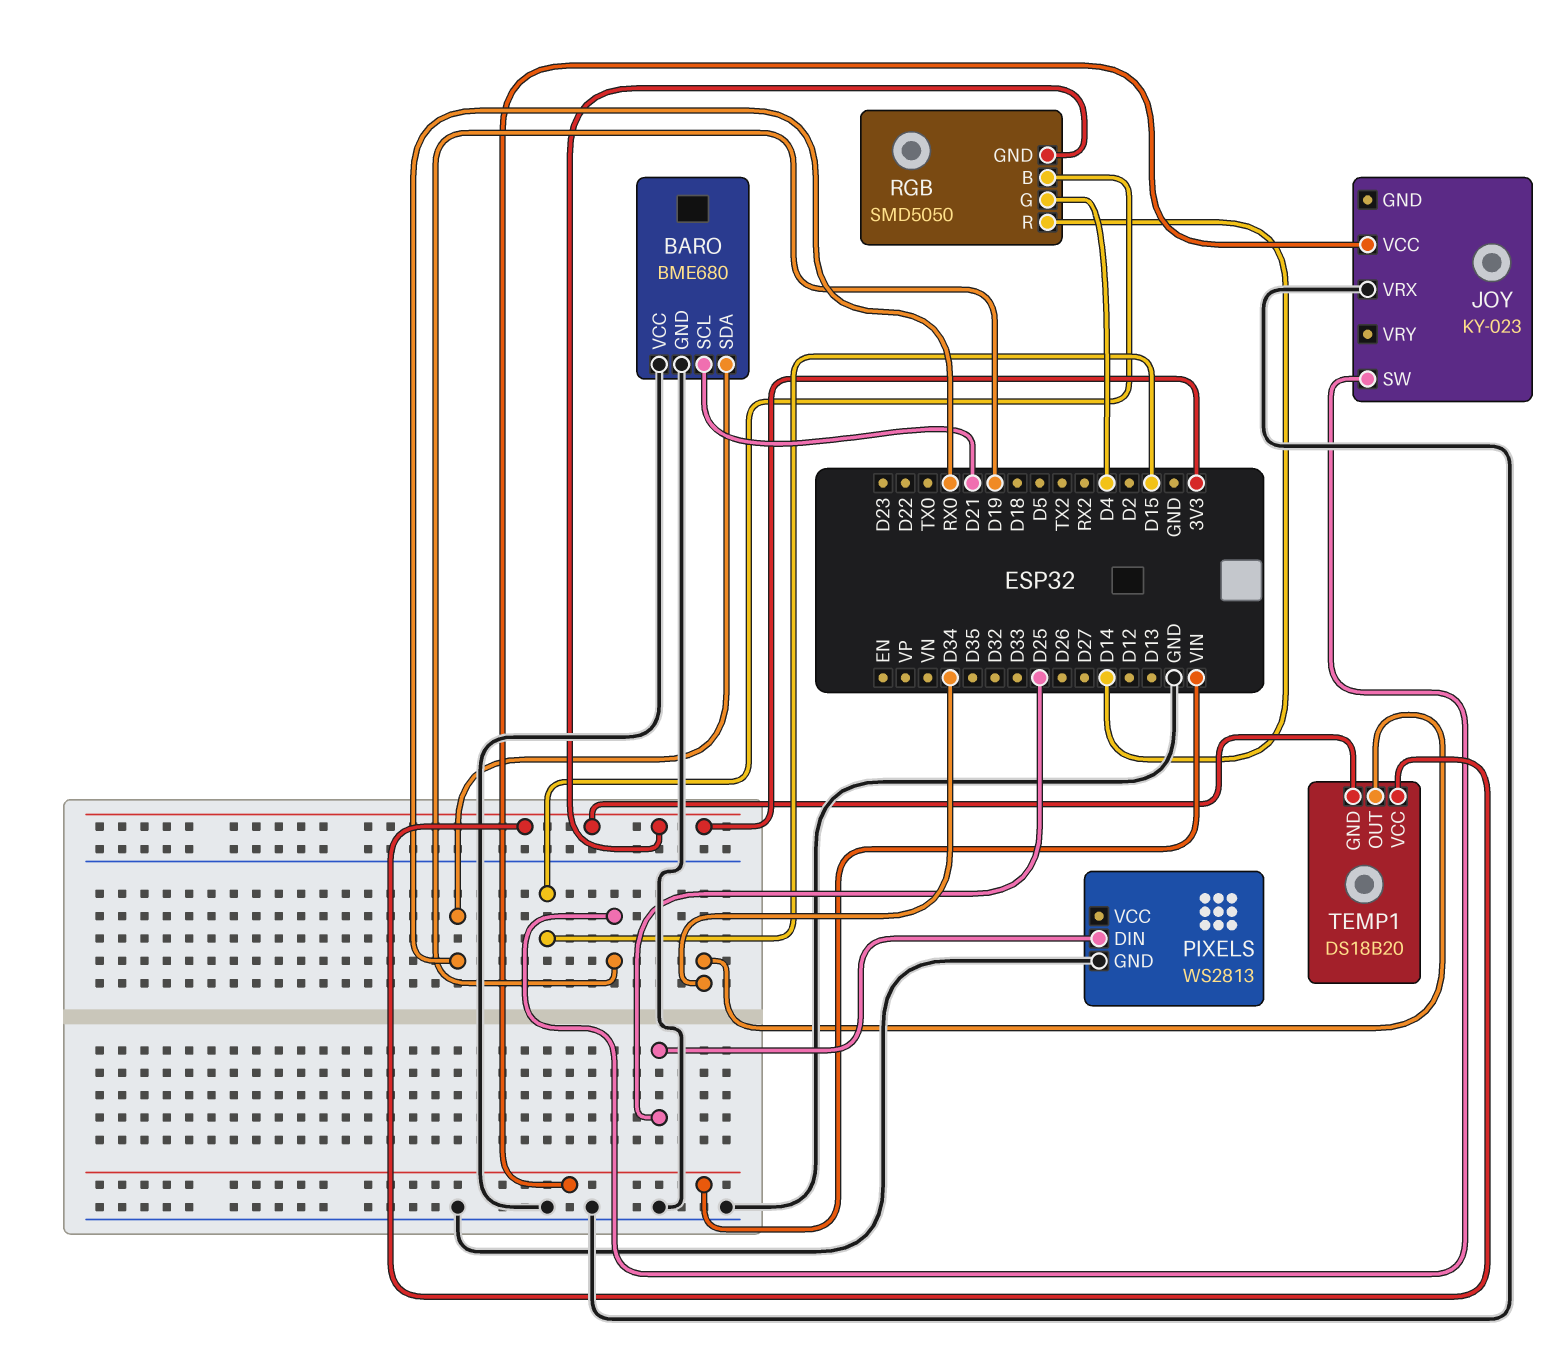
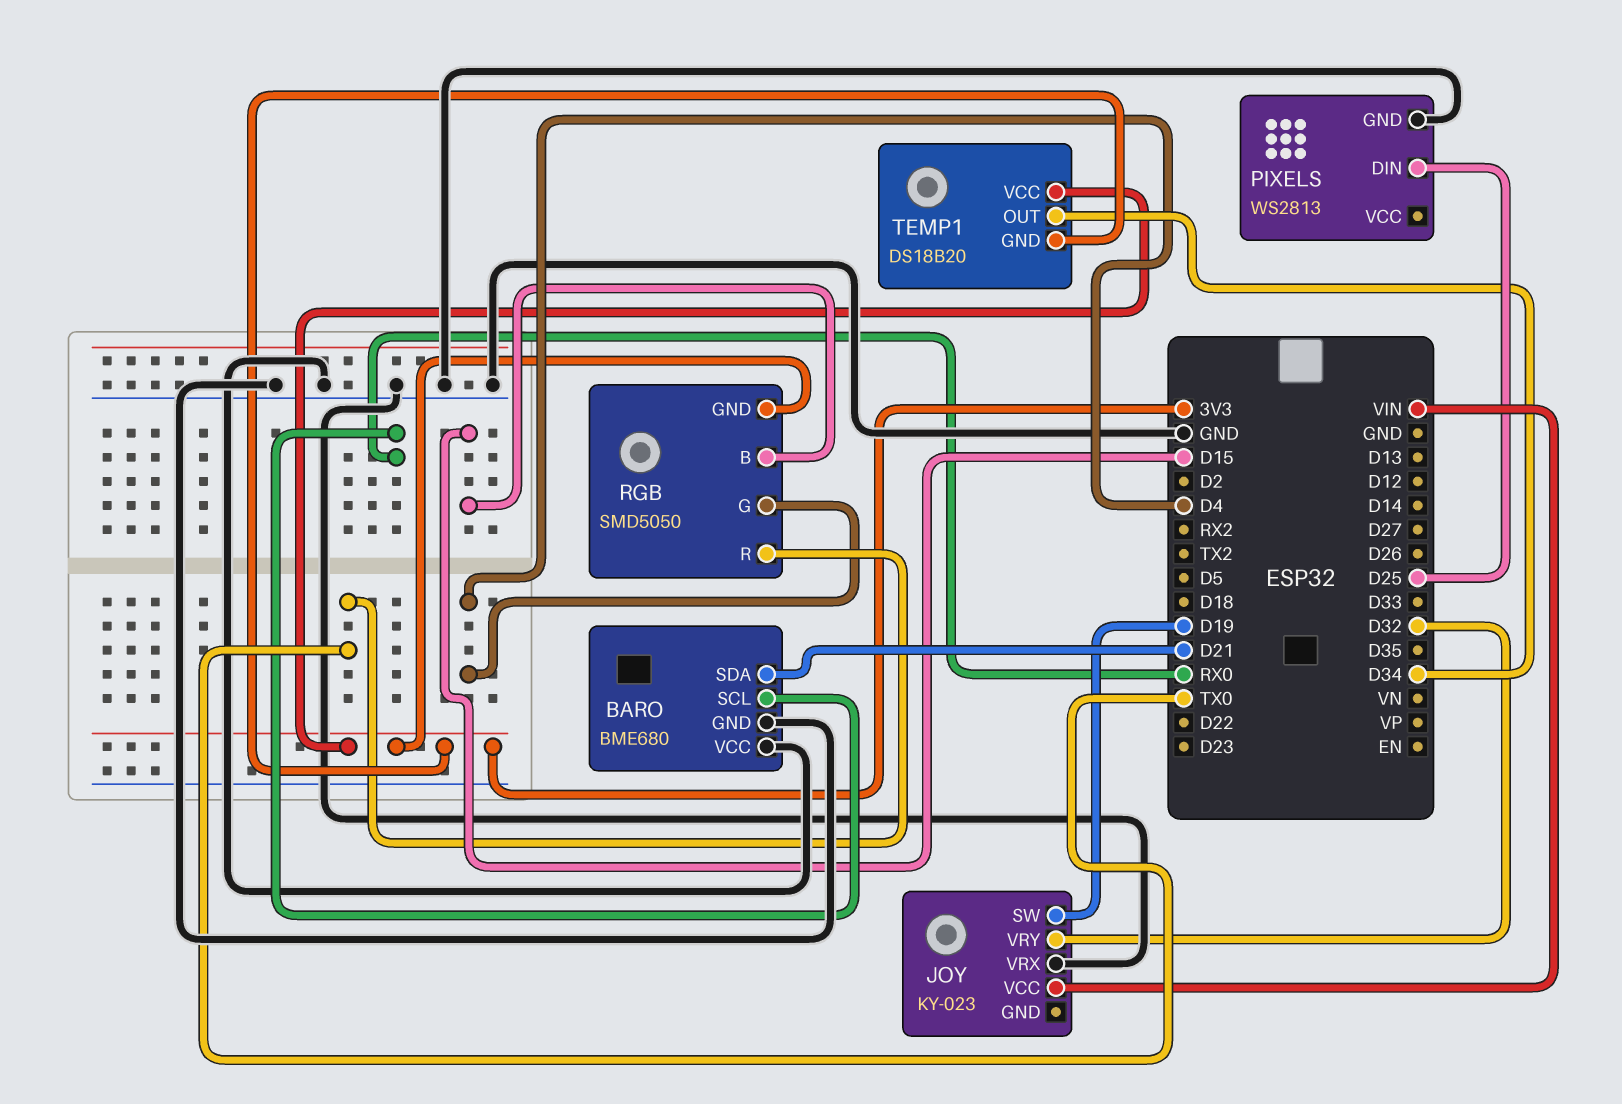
BARO pin SCL: D21 -> RX0
BARO pin SDA: RX0 -> D21
JOY pin VRY: none -> D32
RGB pin R: D14 -> TX0

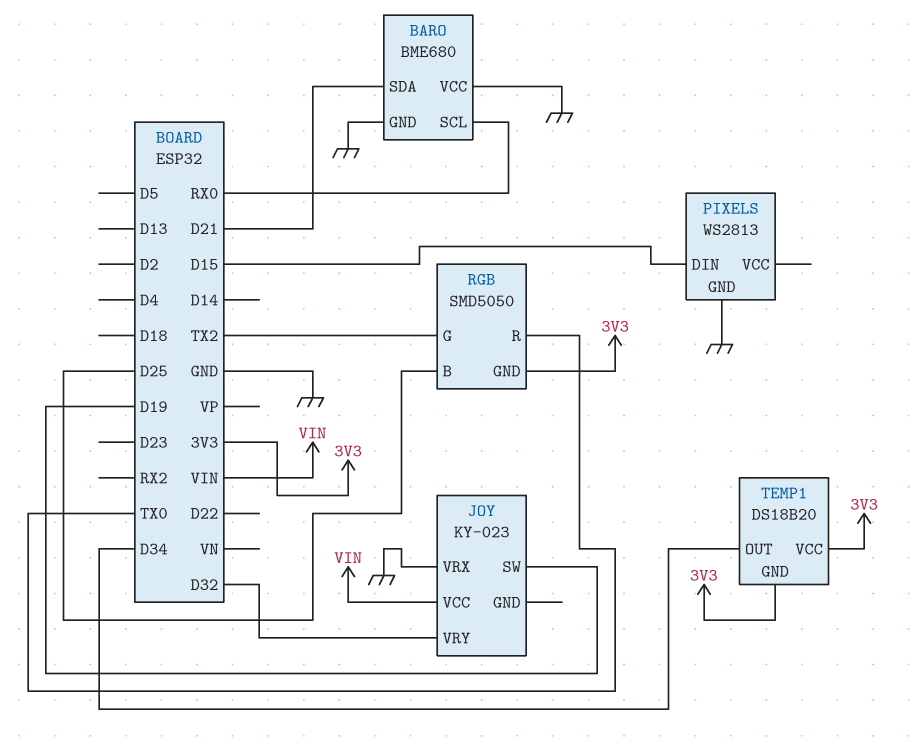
PIXELS pin DIN: D25 -> D15
RGB pin B: D15 -> D25
RGB pin G: D4 -> TX2

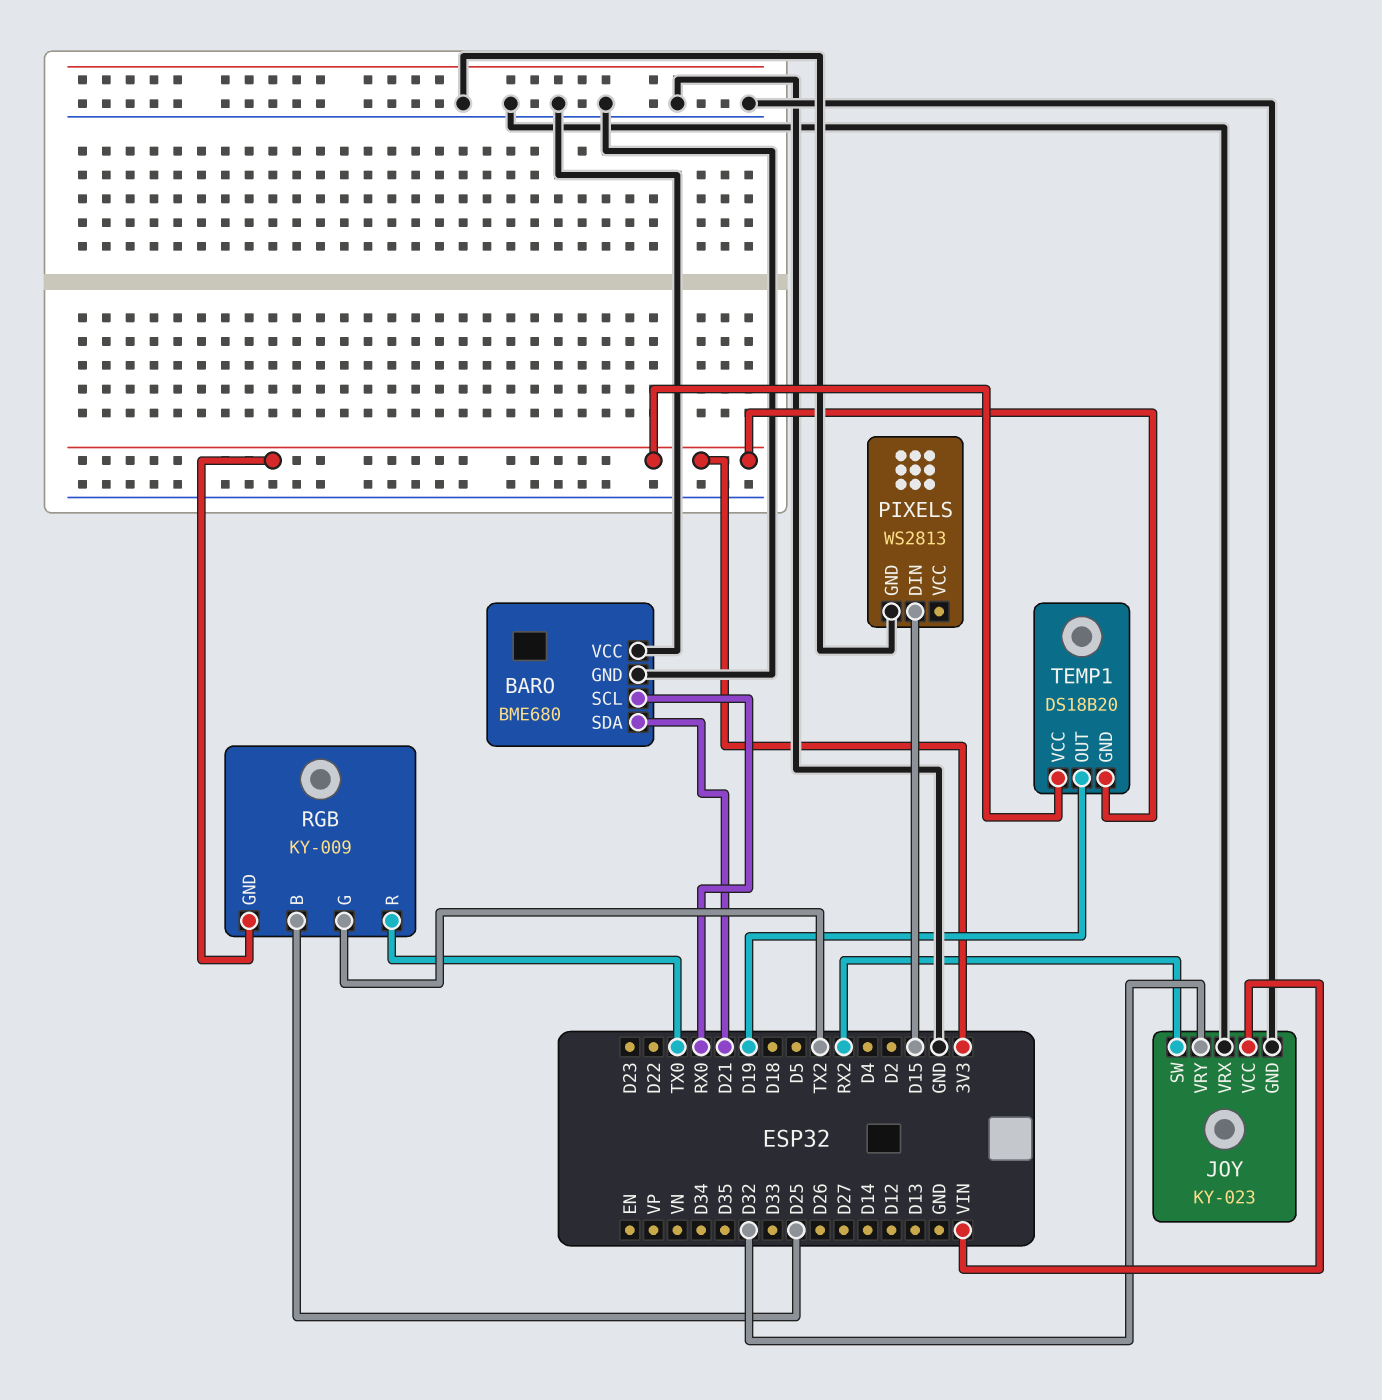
JOY pin GND: none -> GND
JOY pin SW: D19 -> RX2
RGB: SMD5050 -> KY-009
TEMP1 pin OUT: D34 -> D19

